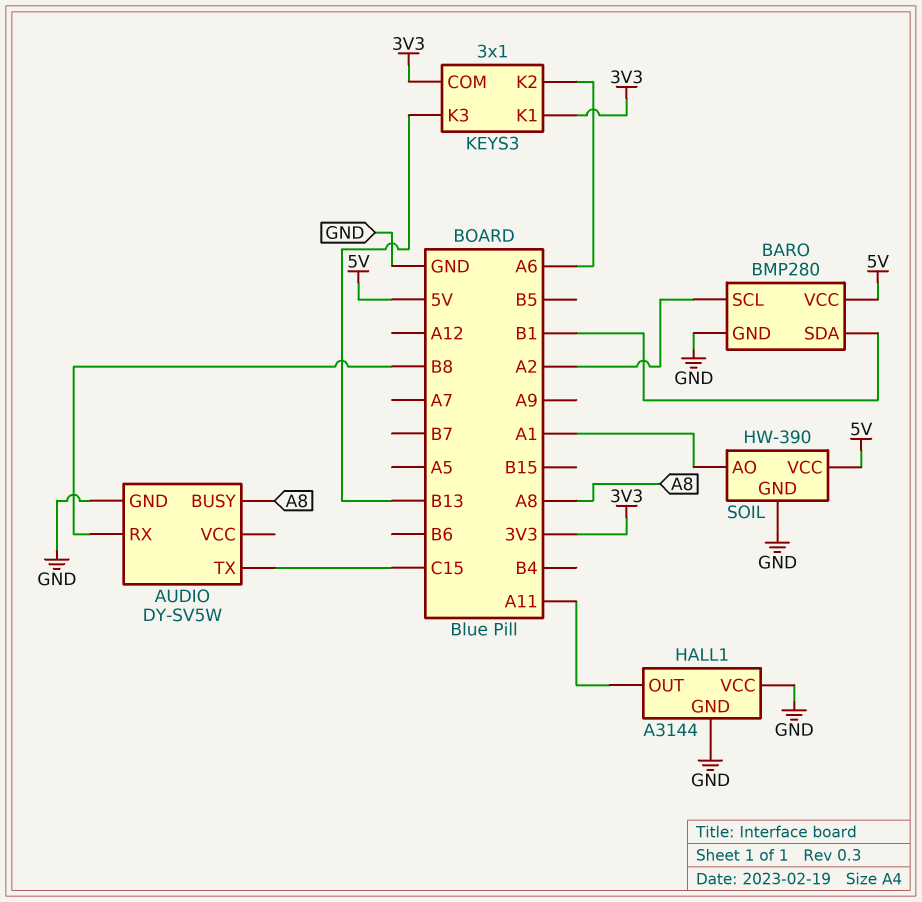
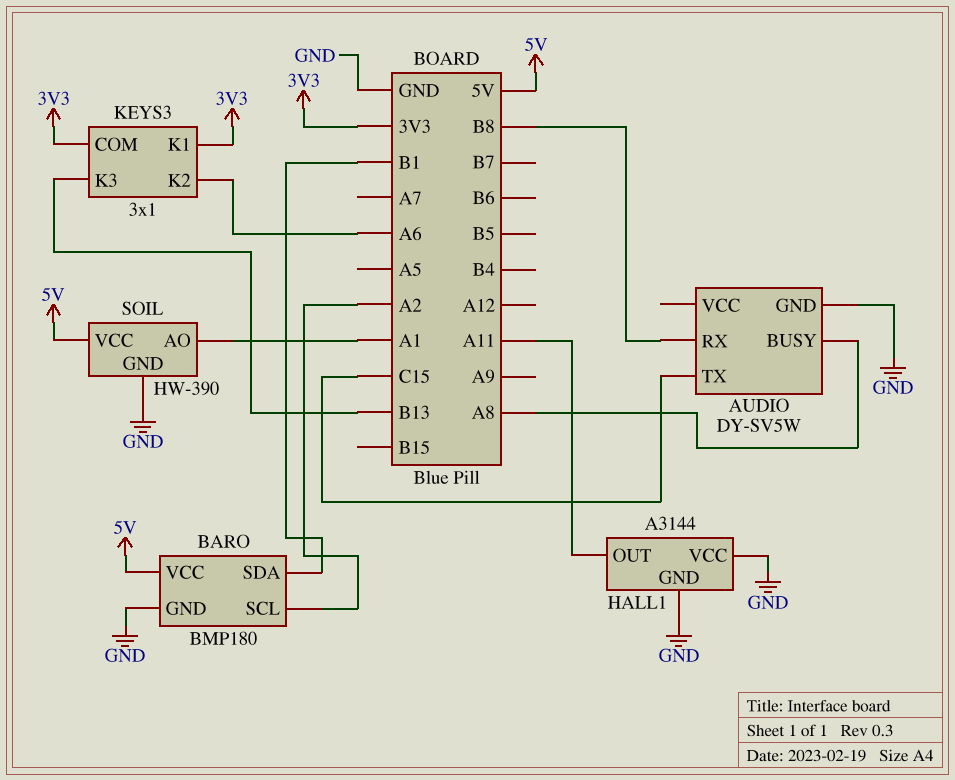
BARO: BMP280 -> BMP180

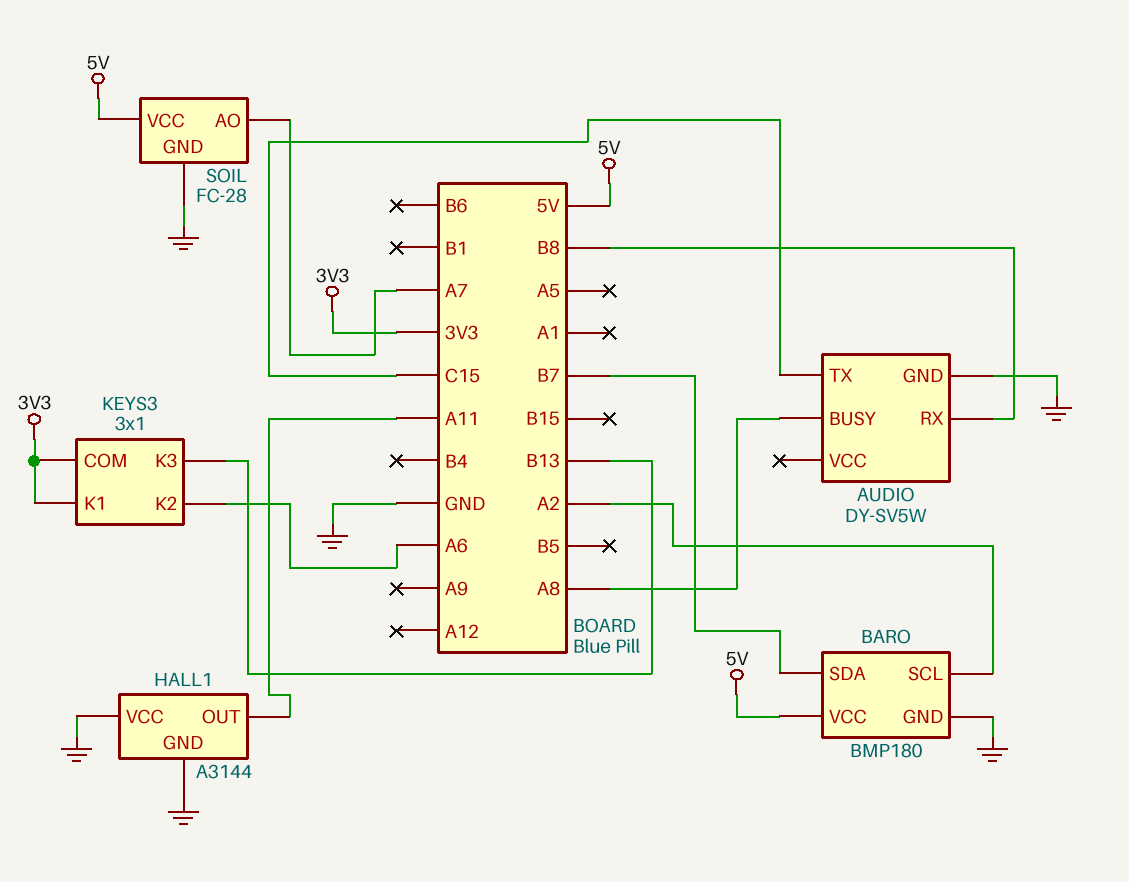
BARO pin SDA: B1 -> B7
SOIL: HW-390 -> FC-28
SOIL pin AO: A1 -> A7

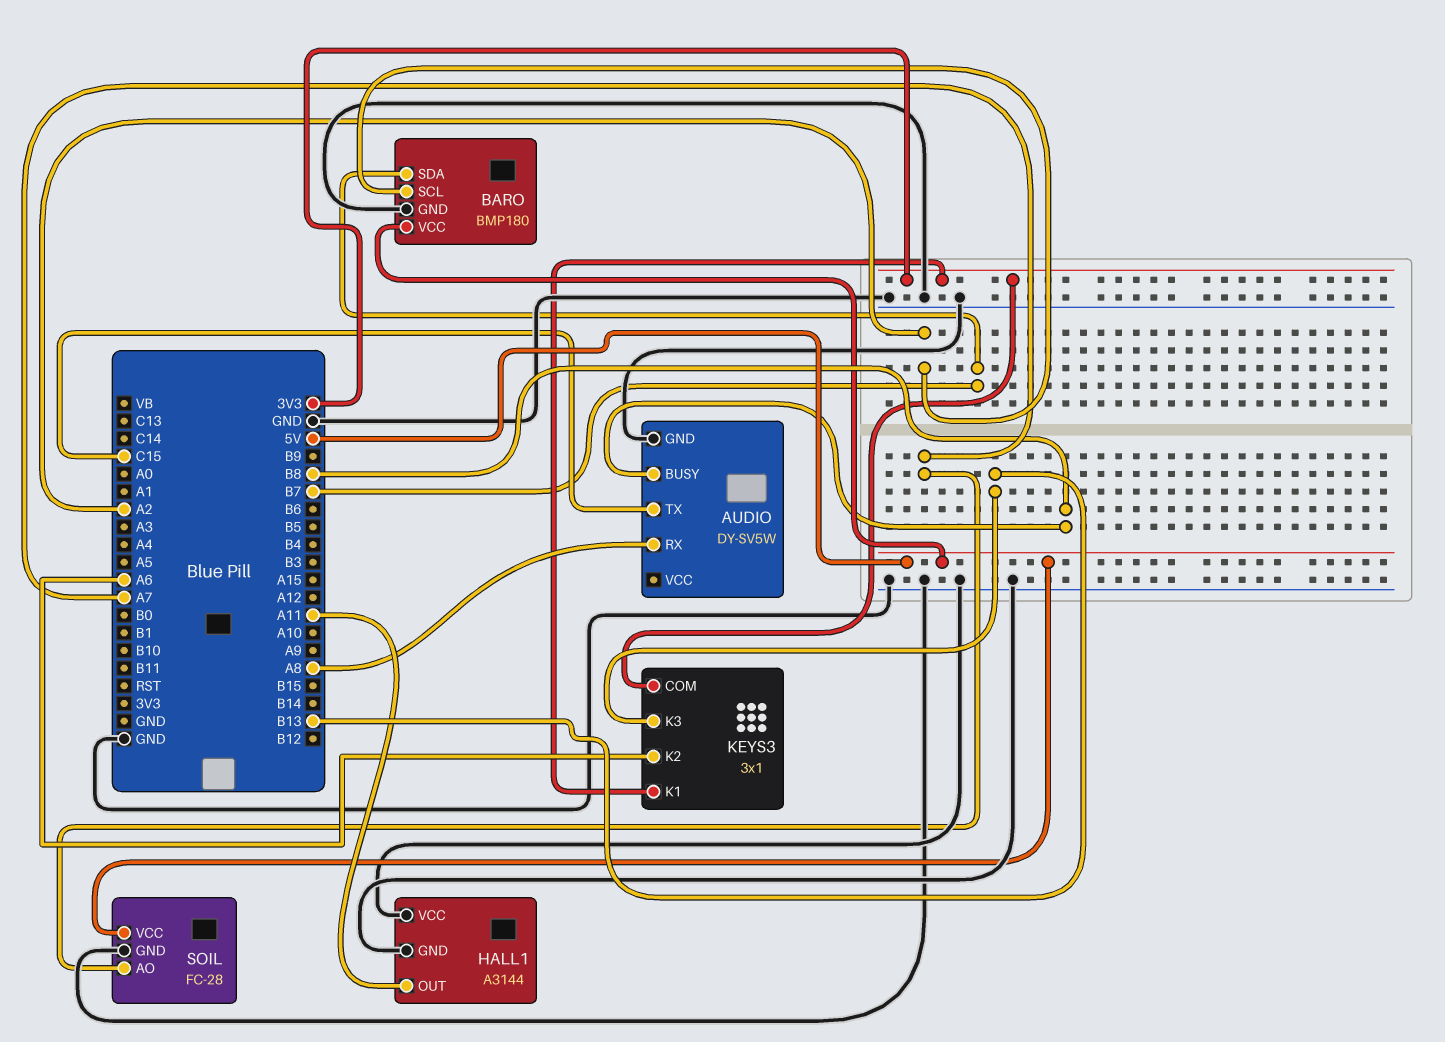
AUDIO pin BUSY: A8 -> B8
AUDIO pin RX: B8 -> A8

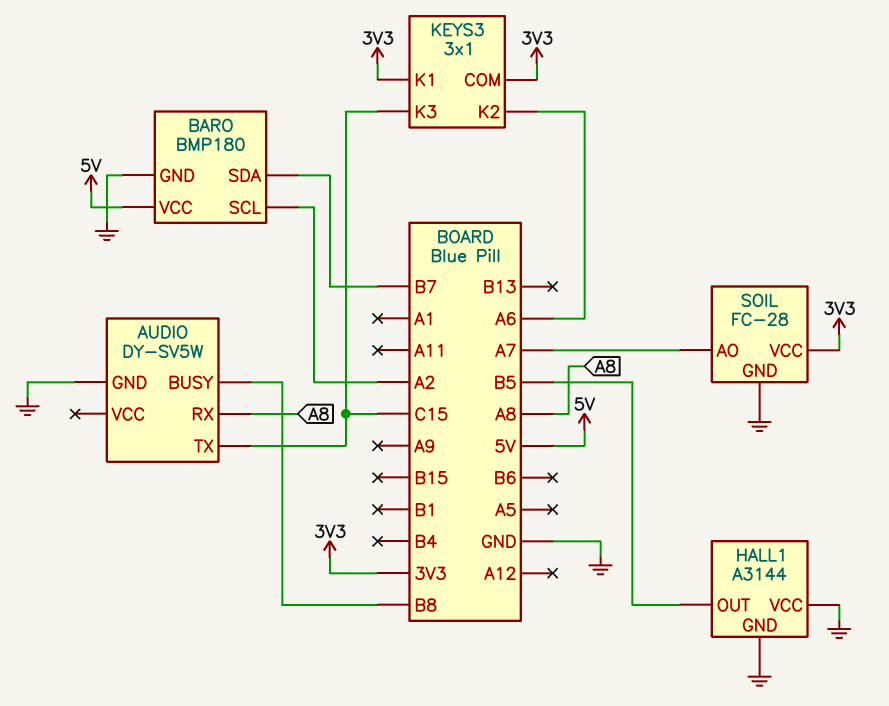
HALL1 pin OUT: A11 -> B5
KEYS3 pin K3: B13 -> C15
SOIL pin VCC: 5V -> 3V3

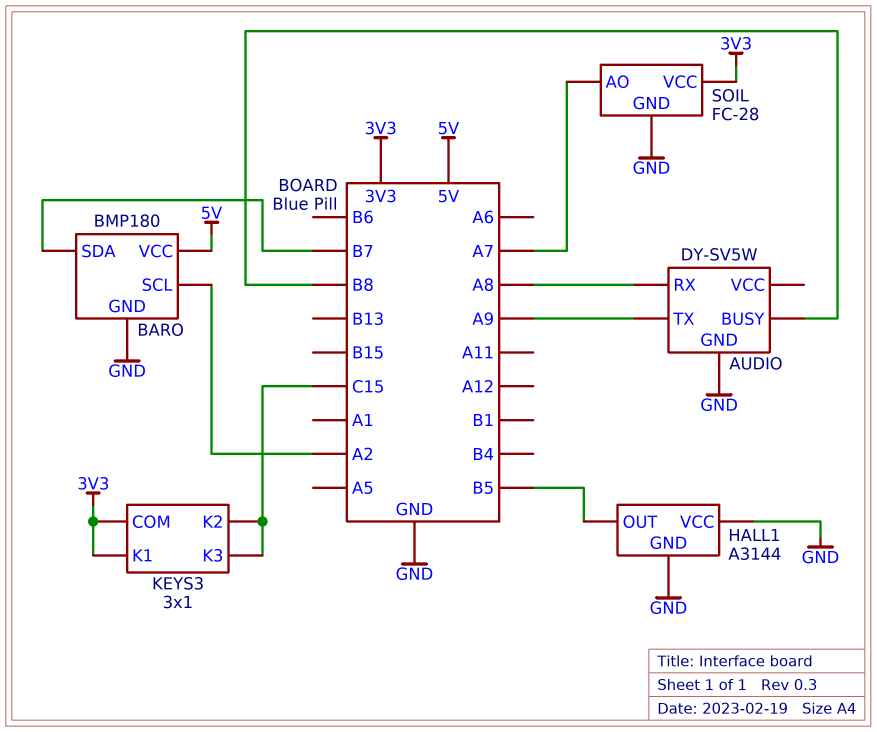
AUDIO pin TX: C15 -> A9
KEYS3 pin K2: A6 -> C15

